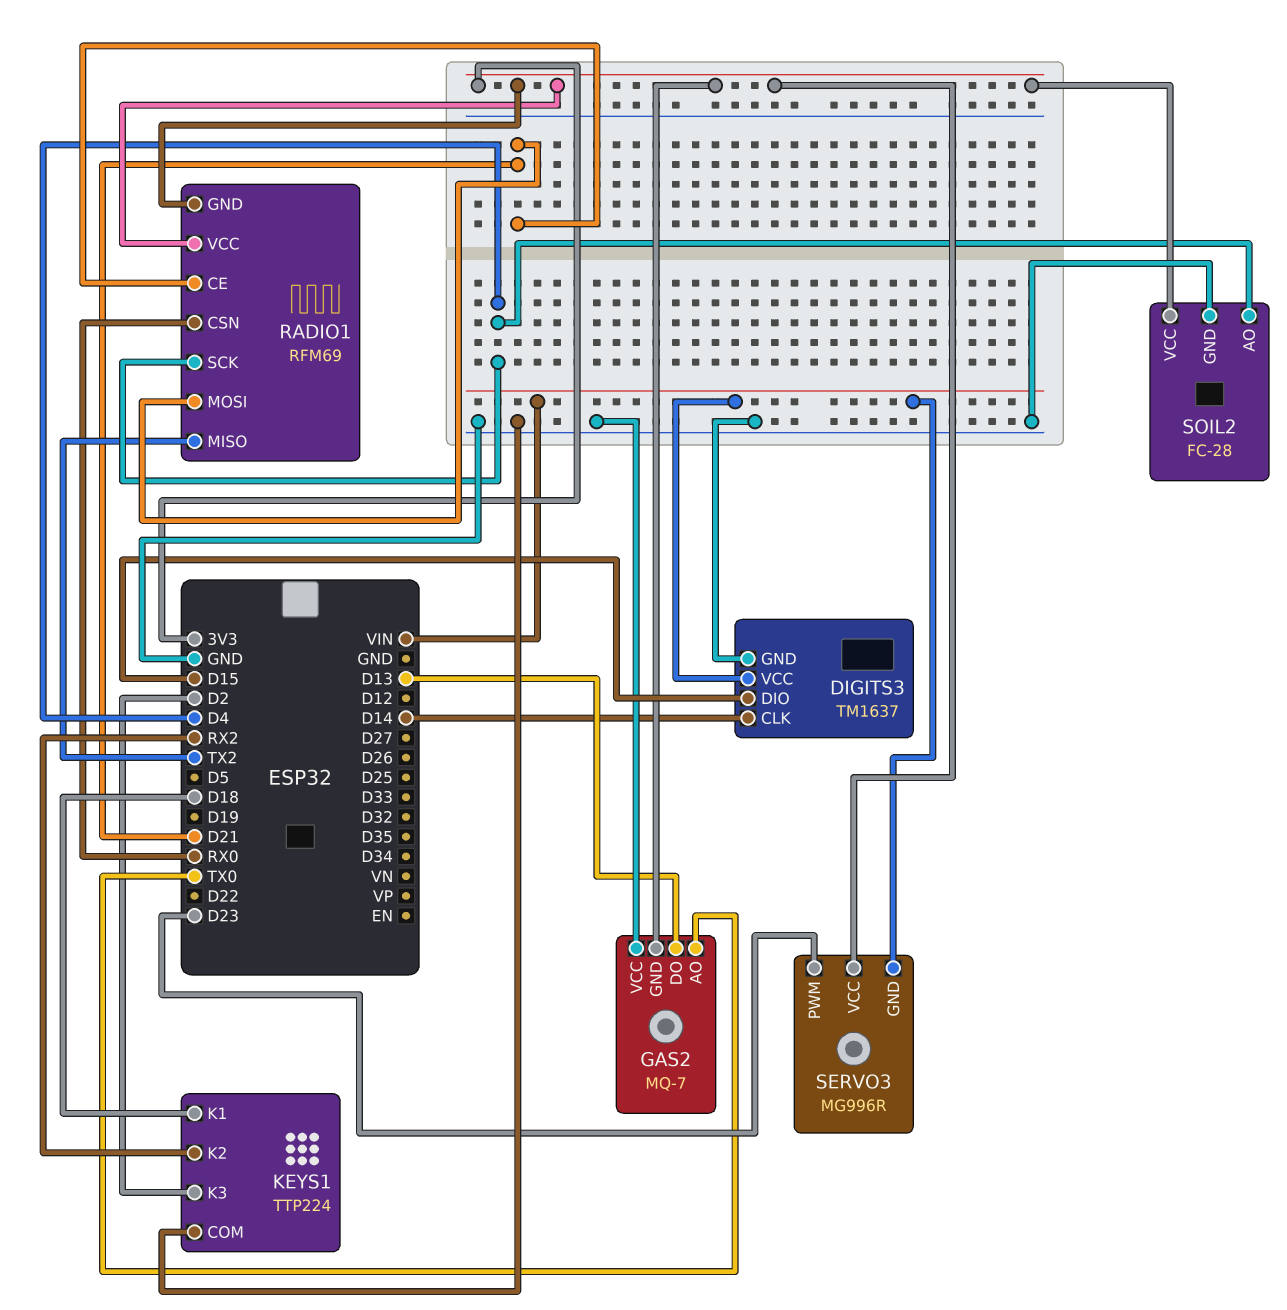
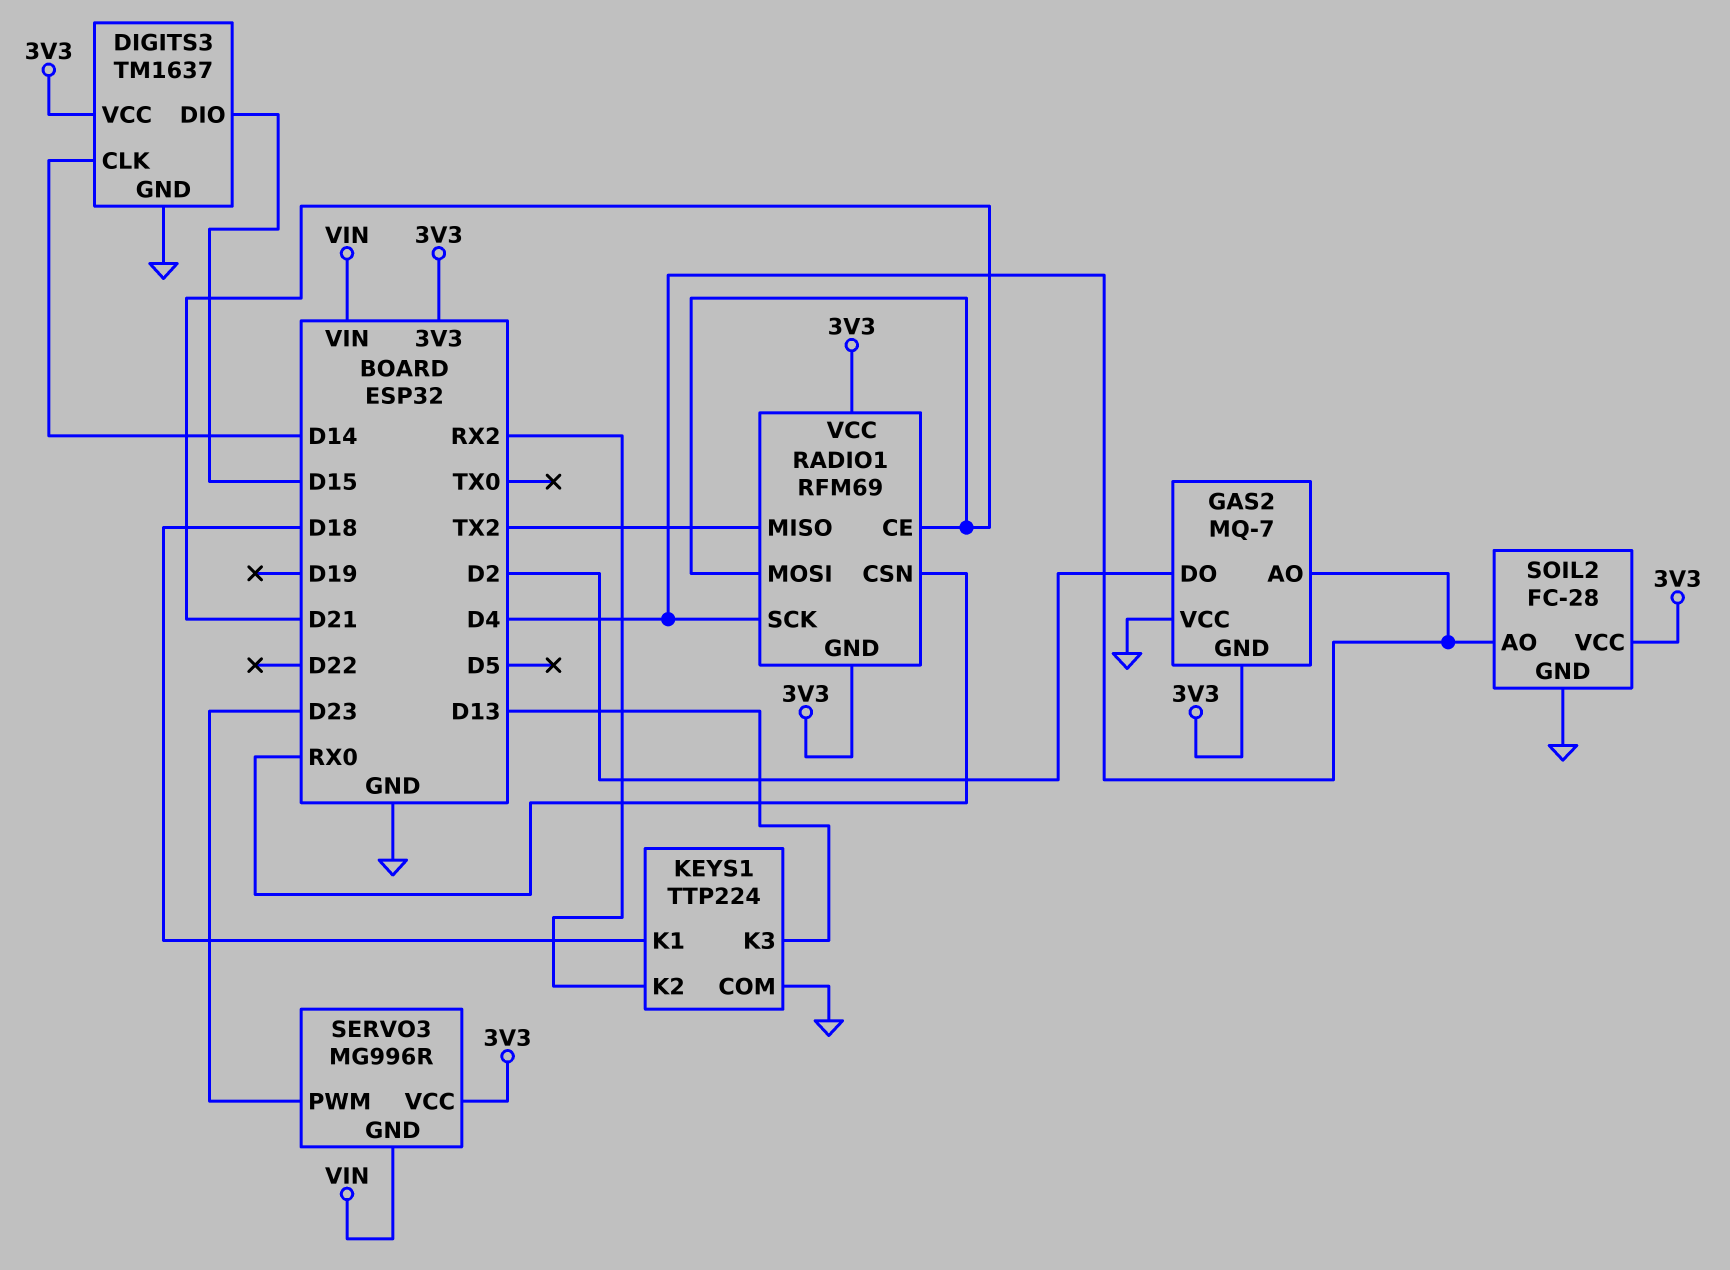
DIGITS3 pin VCC: VIN -> 3V3
GAS2 pin AO: TX0 -> D4
GAS2 pin DO: D13 -> D2
KEYS1 pin K3: D2 -> D13

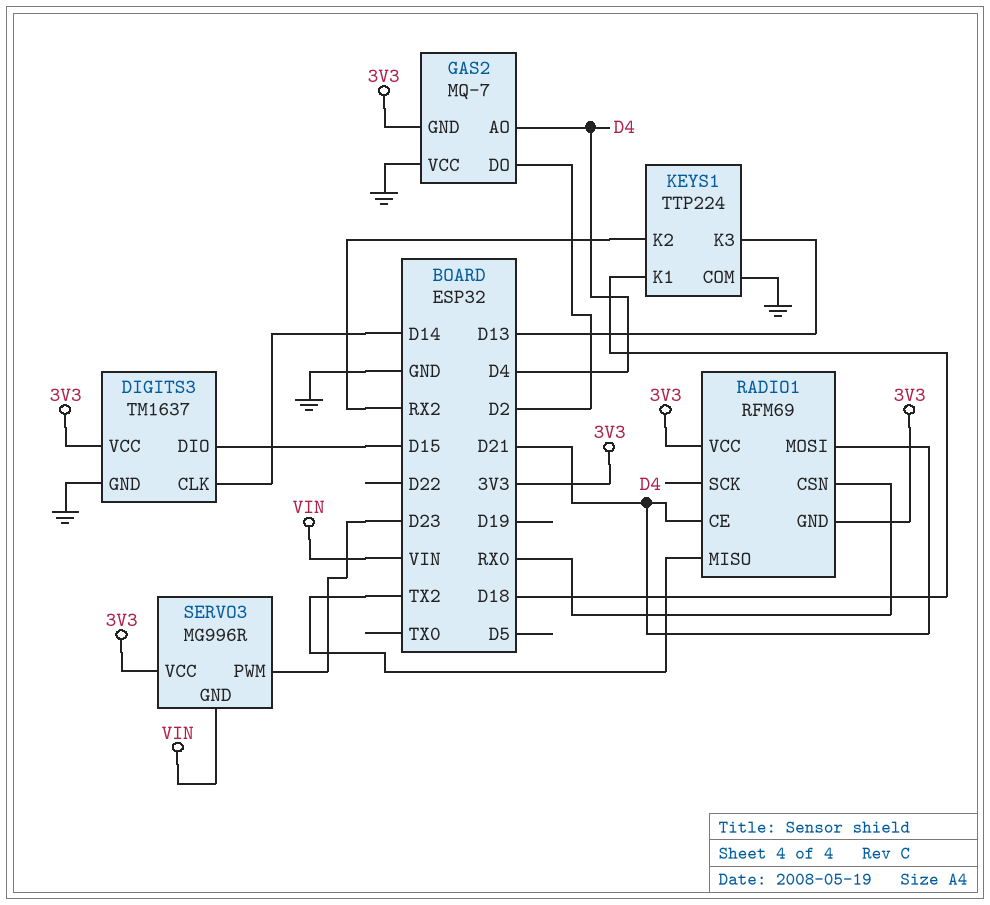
SOIL2: FC-28 -> none
SOIL2 pin AO: D4 -> none
SOIL2 pin GND: GND -> none
SOIL2 pin VCC: 3V3 -> none

